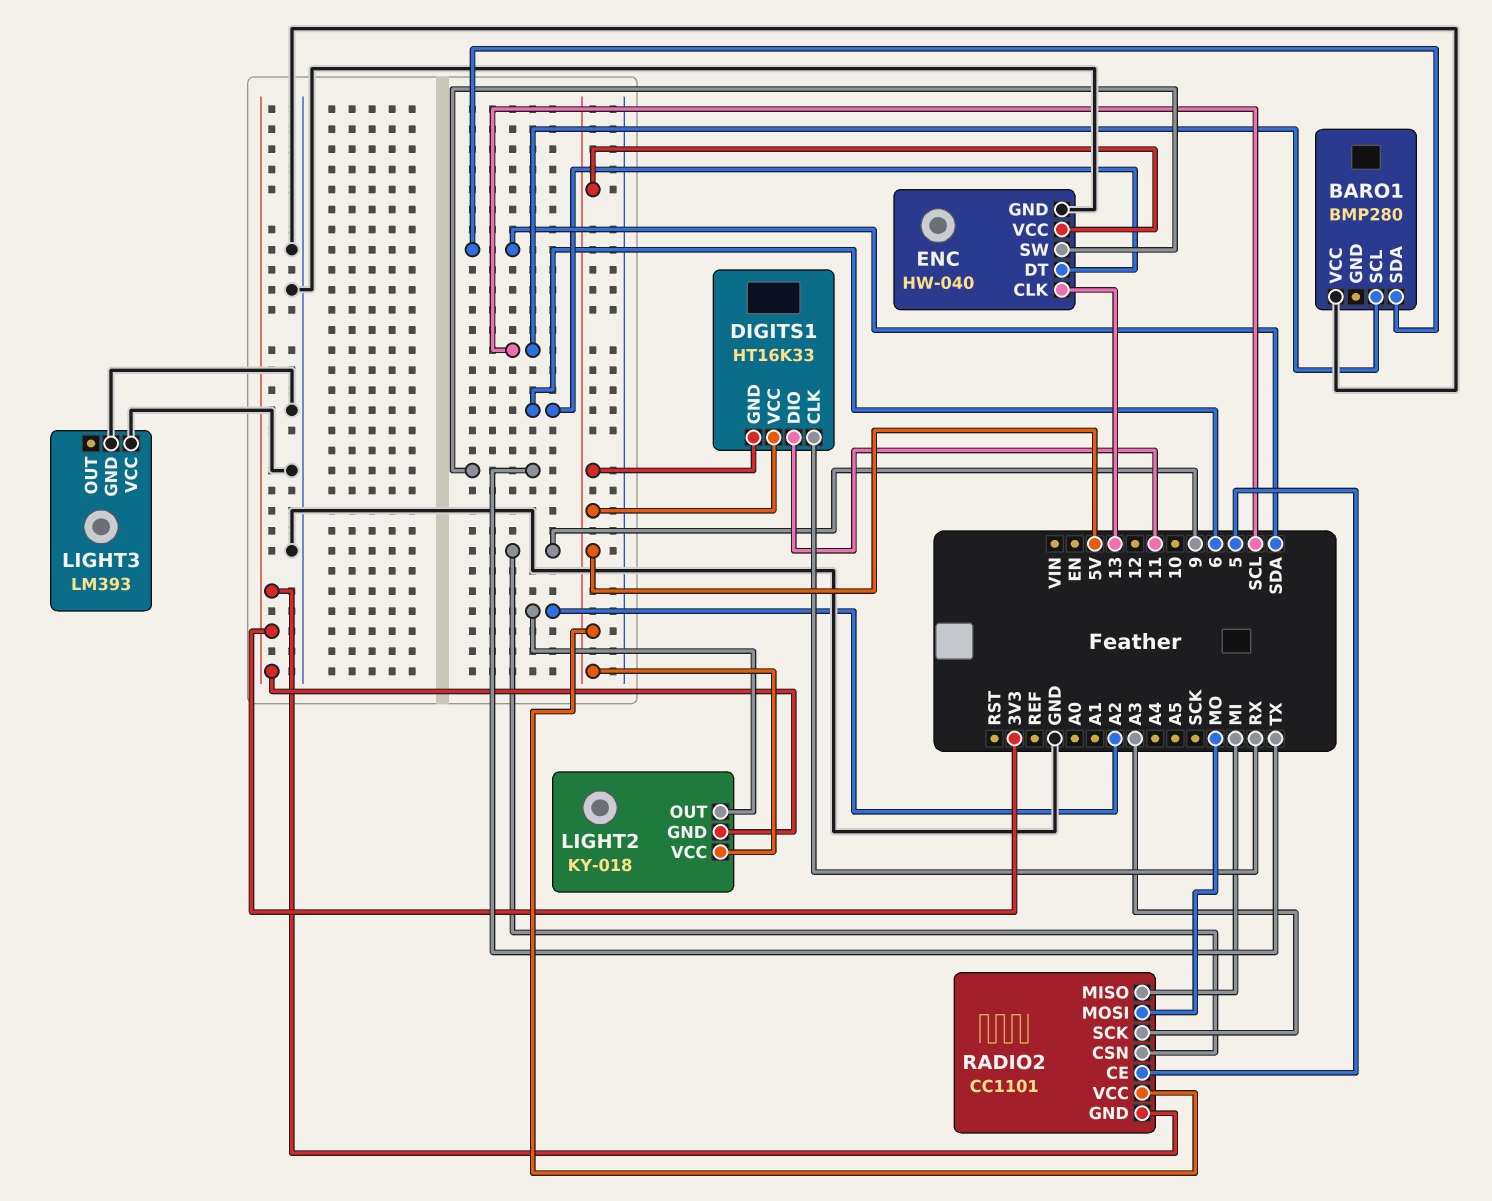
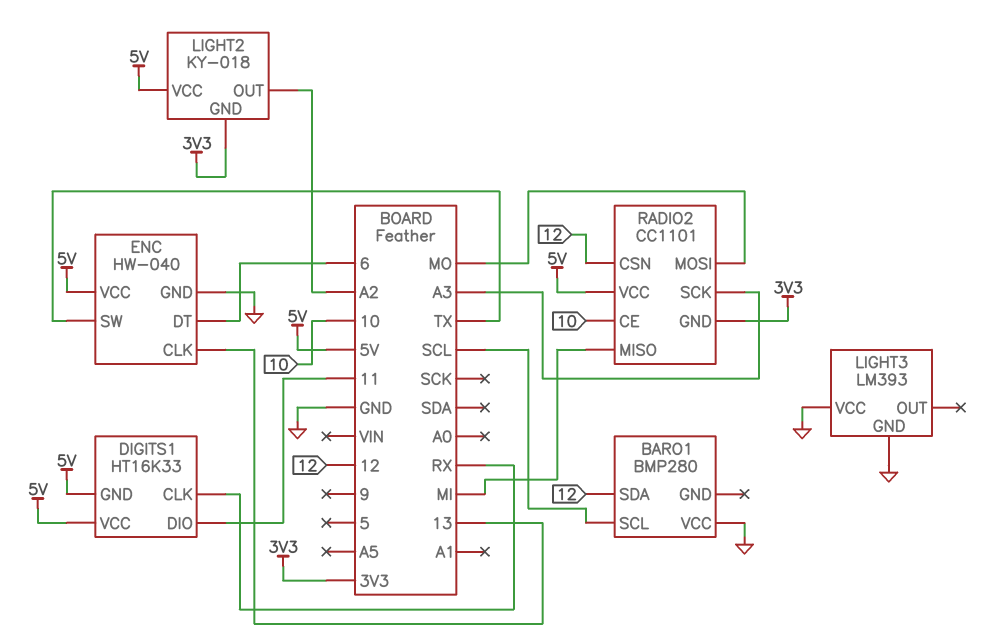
BARO1 pin SDA: SDA -> 12
RADIO2 pin CE: 5 -> 10
RADIO2 pin CSN: 9 -> 12

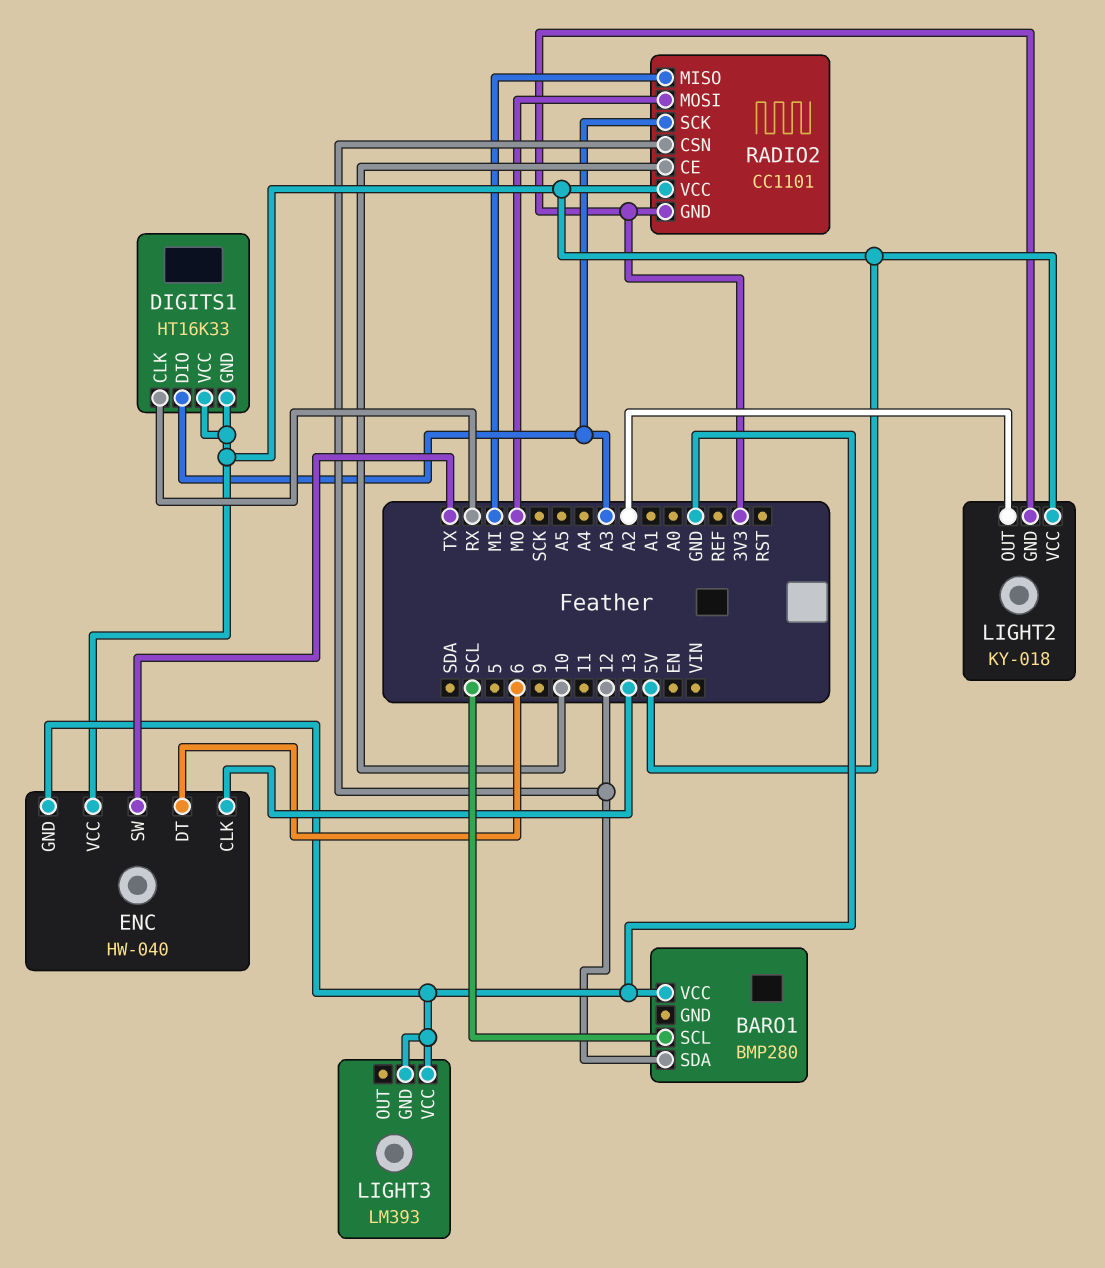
DIGITS1 pin DIO: 11 -> A3

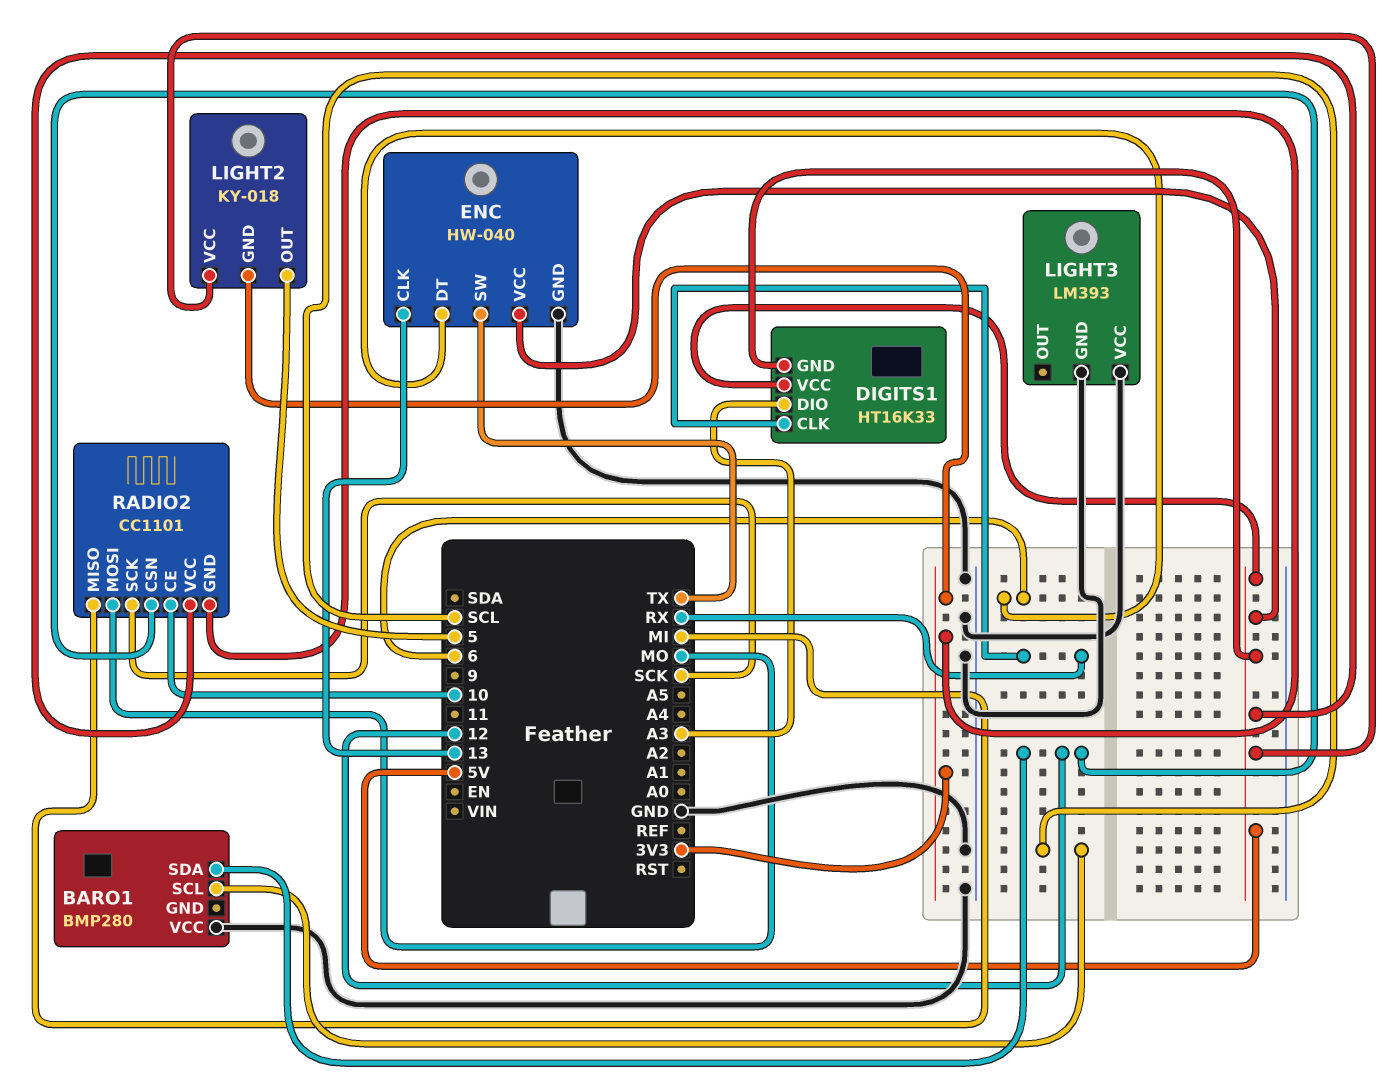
LIGHT2 pin OUT: A2 -> 5
RADIO2 pin SCK: A3 -> SCK

